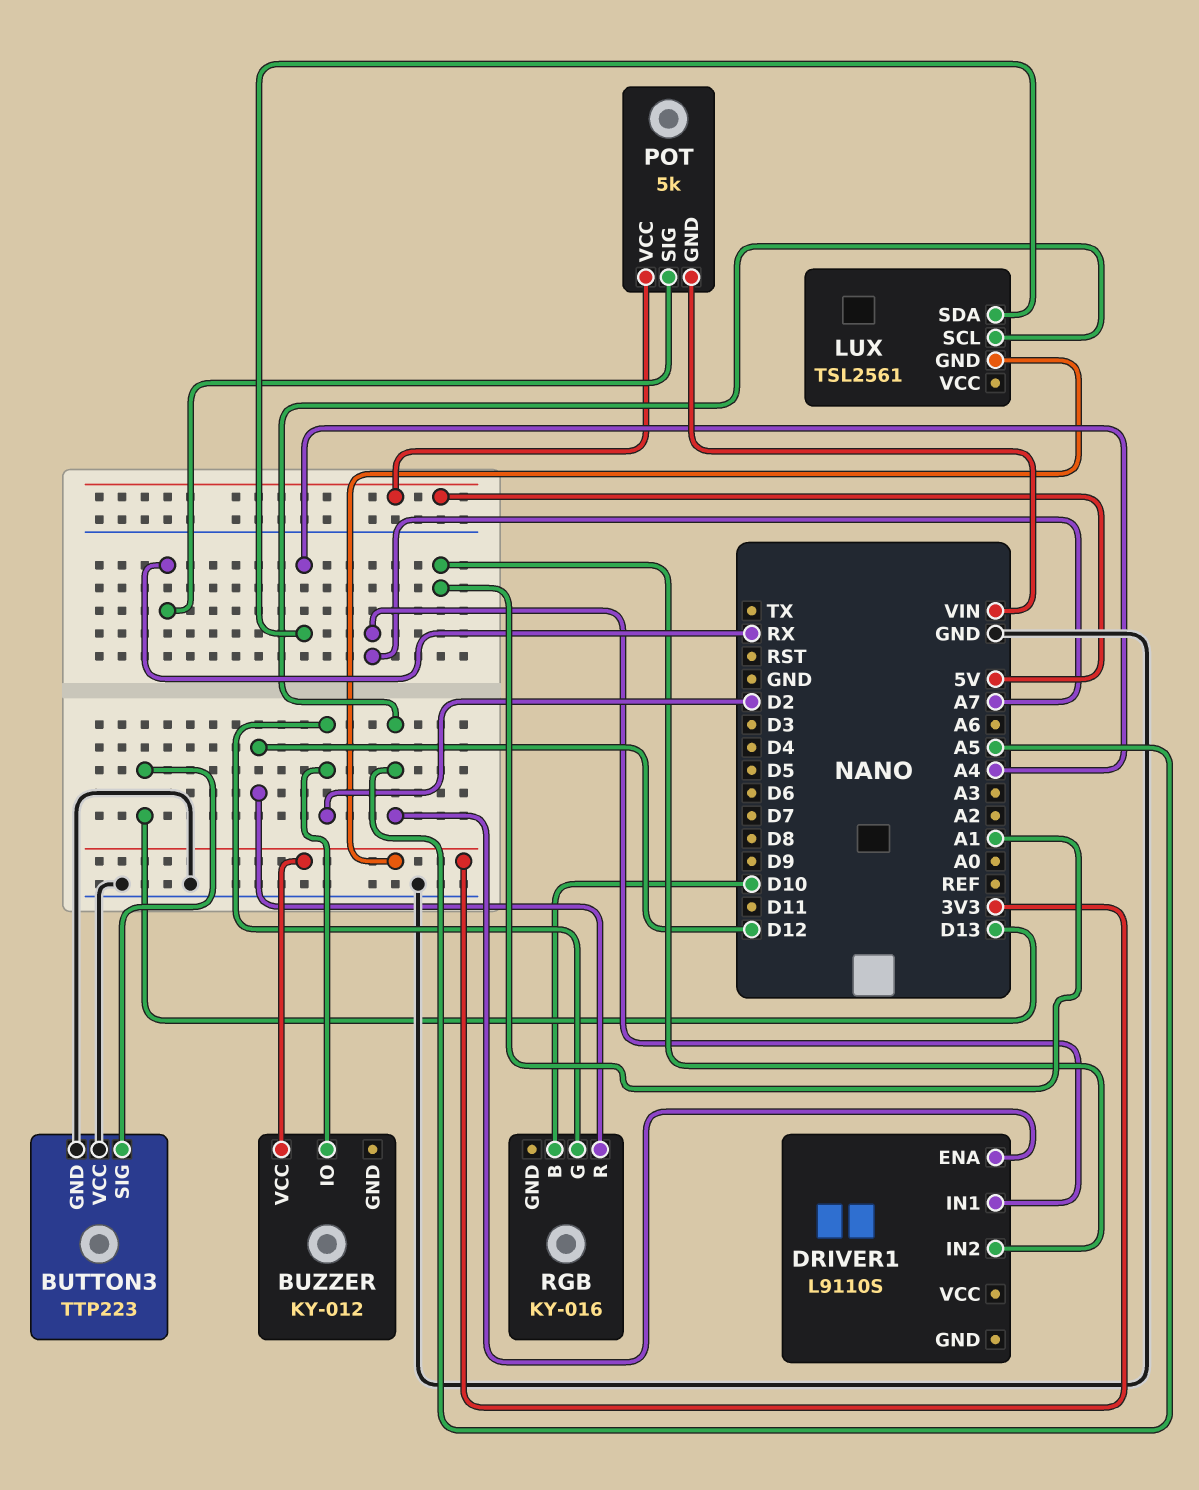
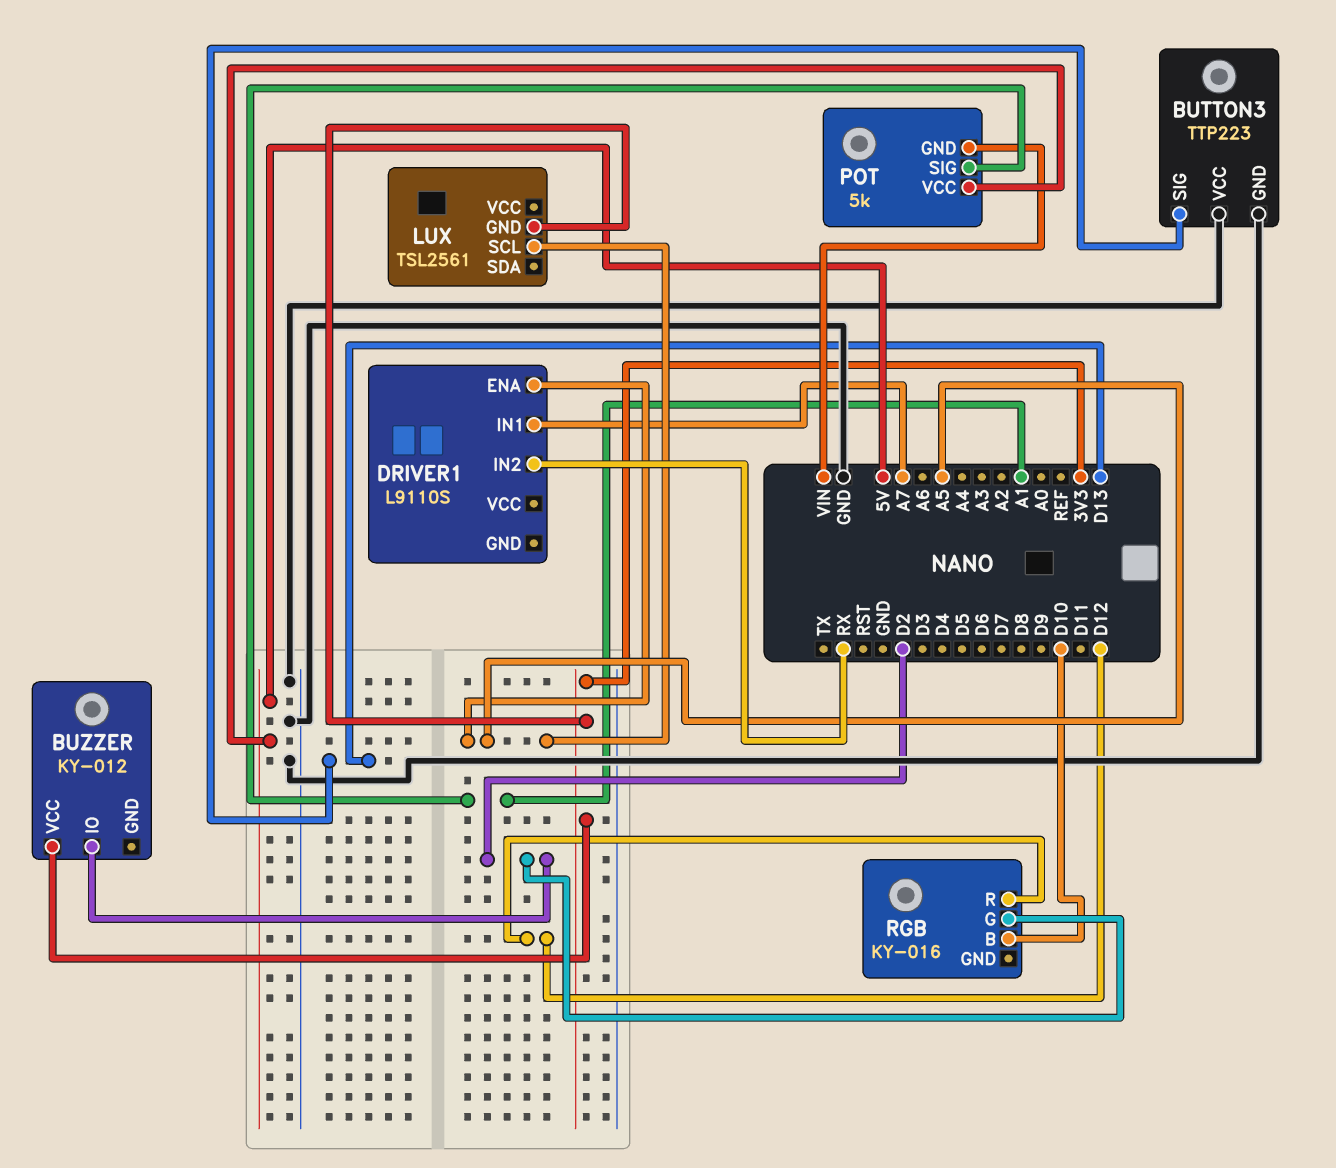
DRIVER1 pin IN2: A1 -> RX
LUX pin SDA: A4 -> none
POT pin SIG: RX -> A1

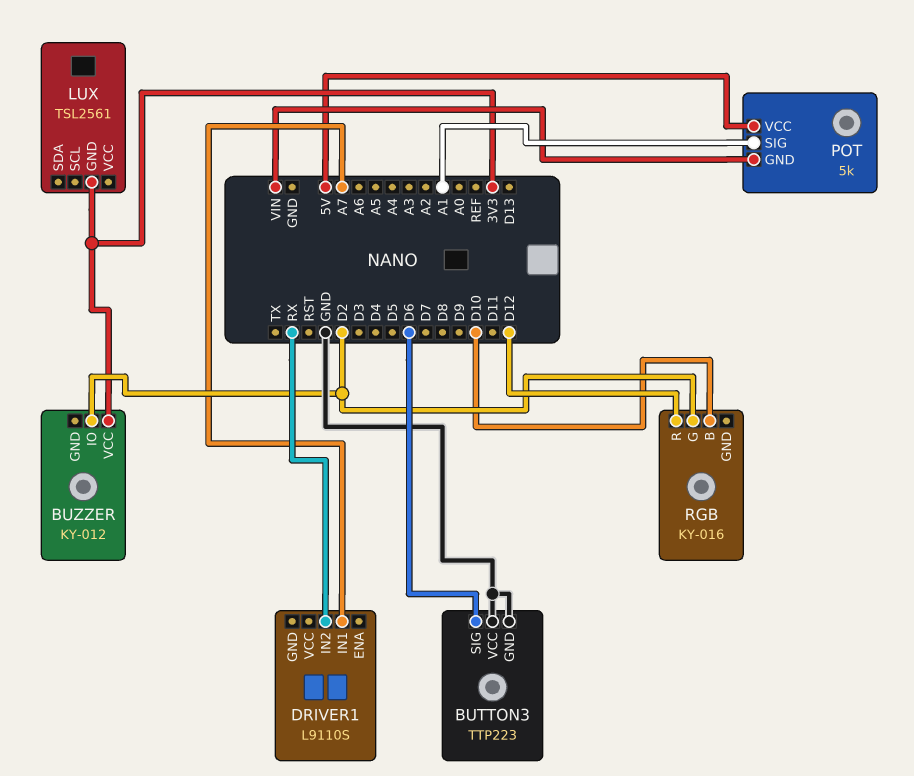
BUTTON3 pin SIG: D13 -> D6
DRIVER1 pin ENA: A5 -> none
LUX pin SCL: A5 -> none

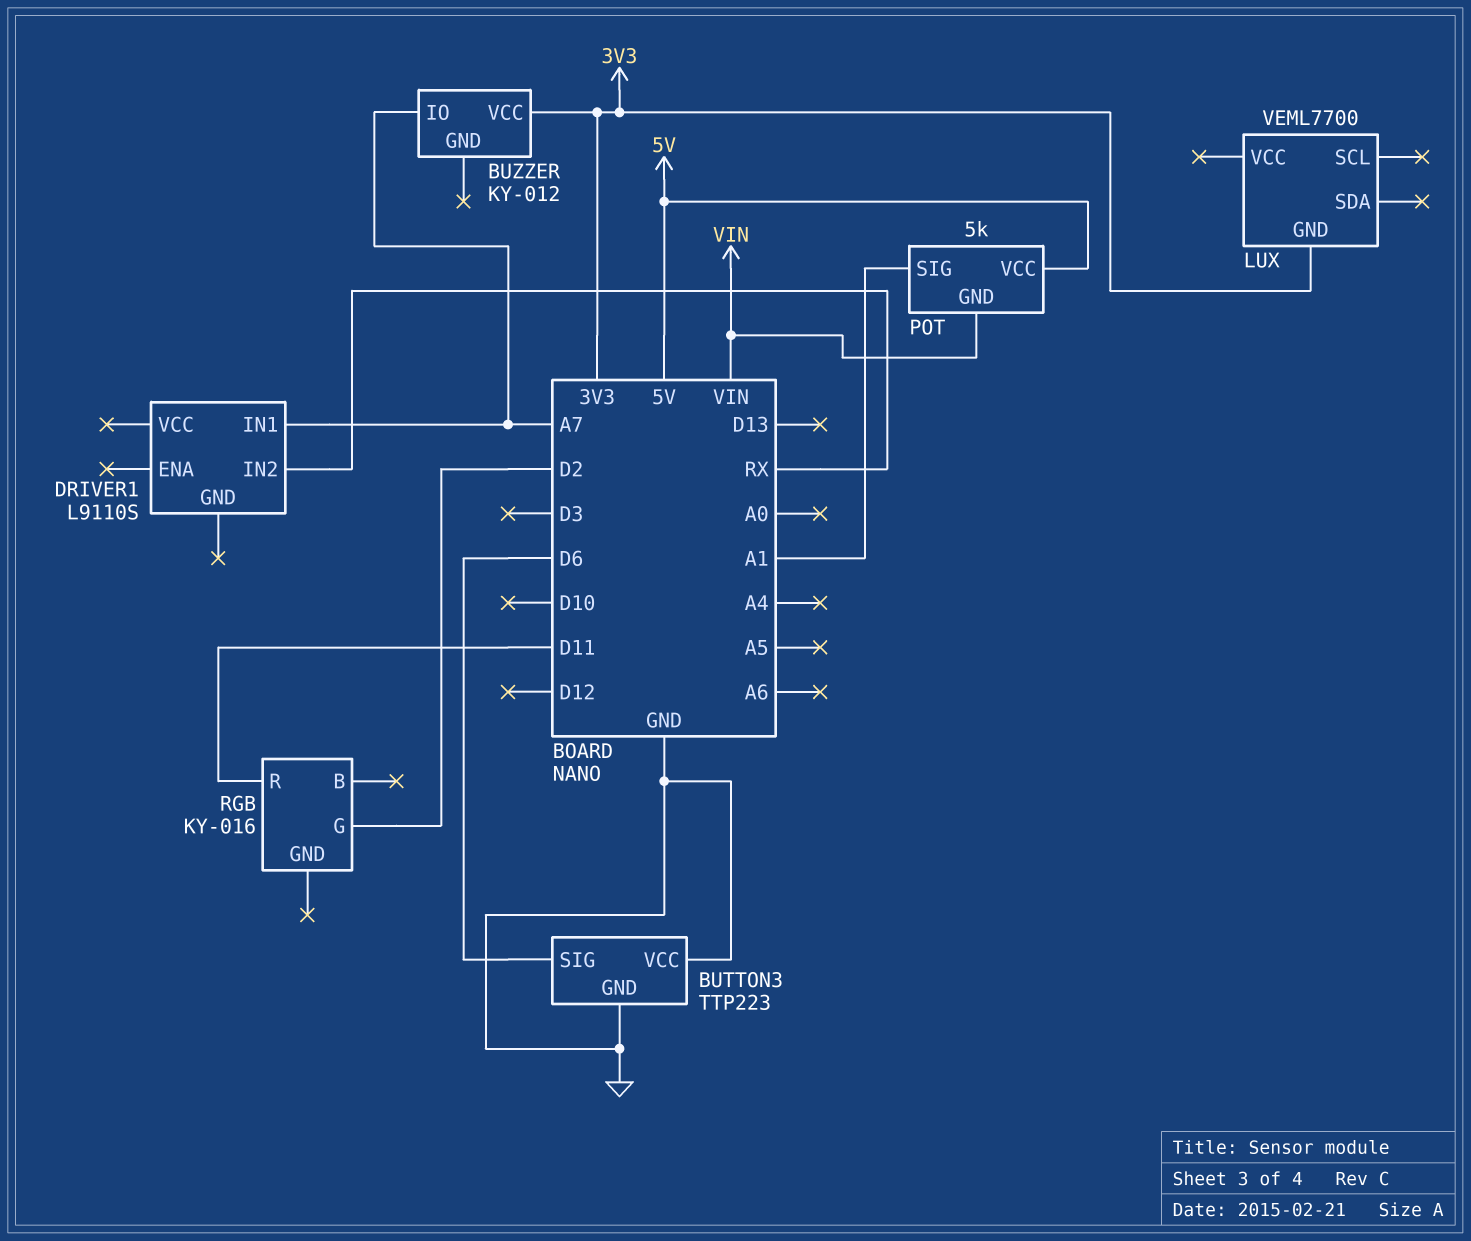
BUZZER pin IO: D2 -> A7
LUX: TSL2561 -> VEML7700
RGB pin B: D10 -> none
RGB pin R: D12 -> D11

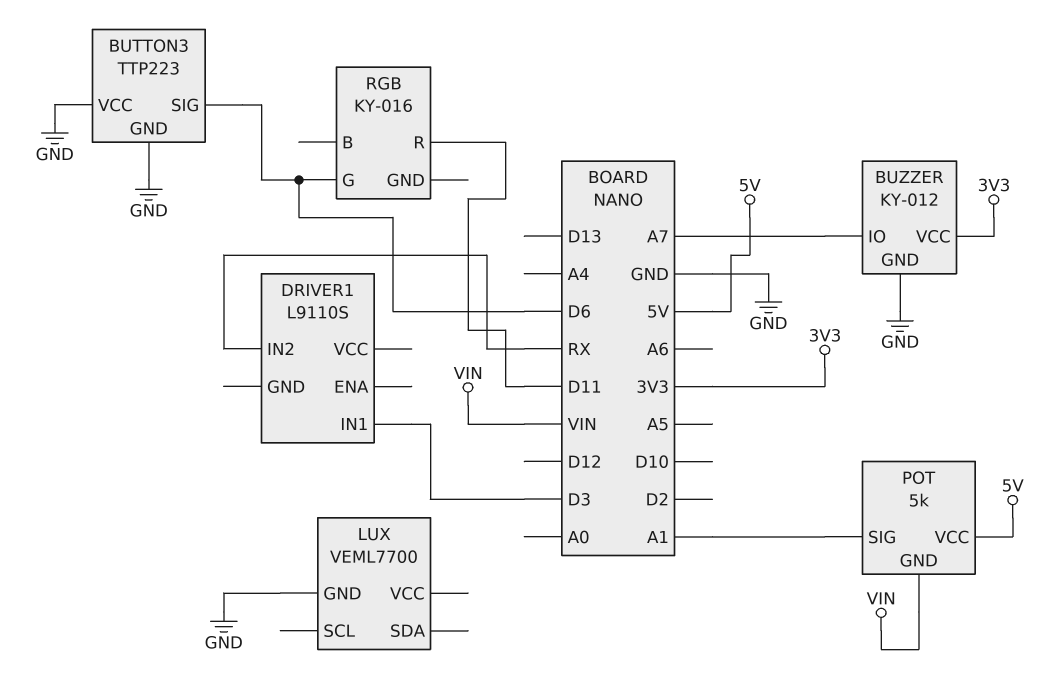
BUZZER pin GND: none -> GND
DRIVER1 pin IN1: A7 -> D3
LUX pin GND: 3V3 -> GND
RGB pin G: D2 -> D6

